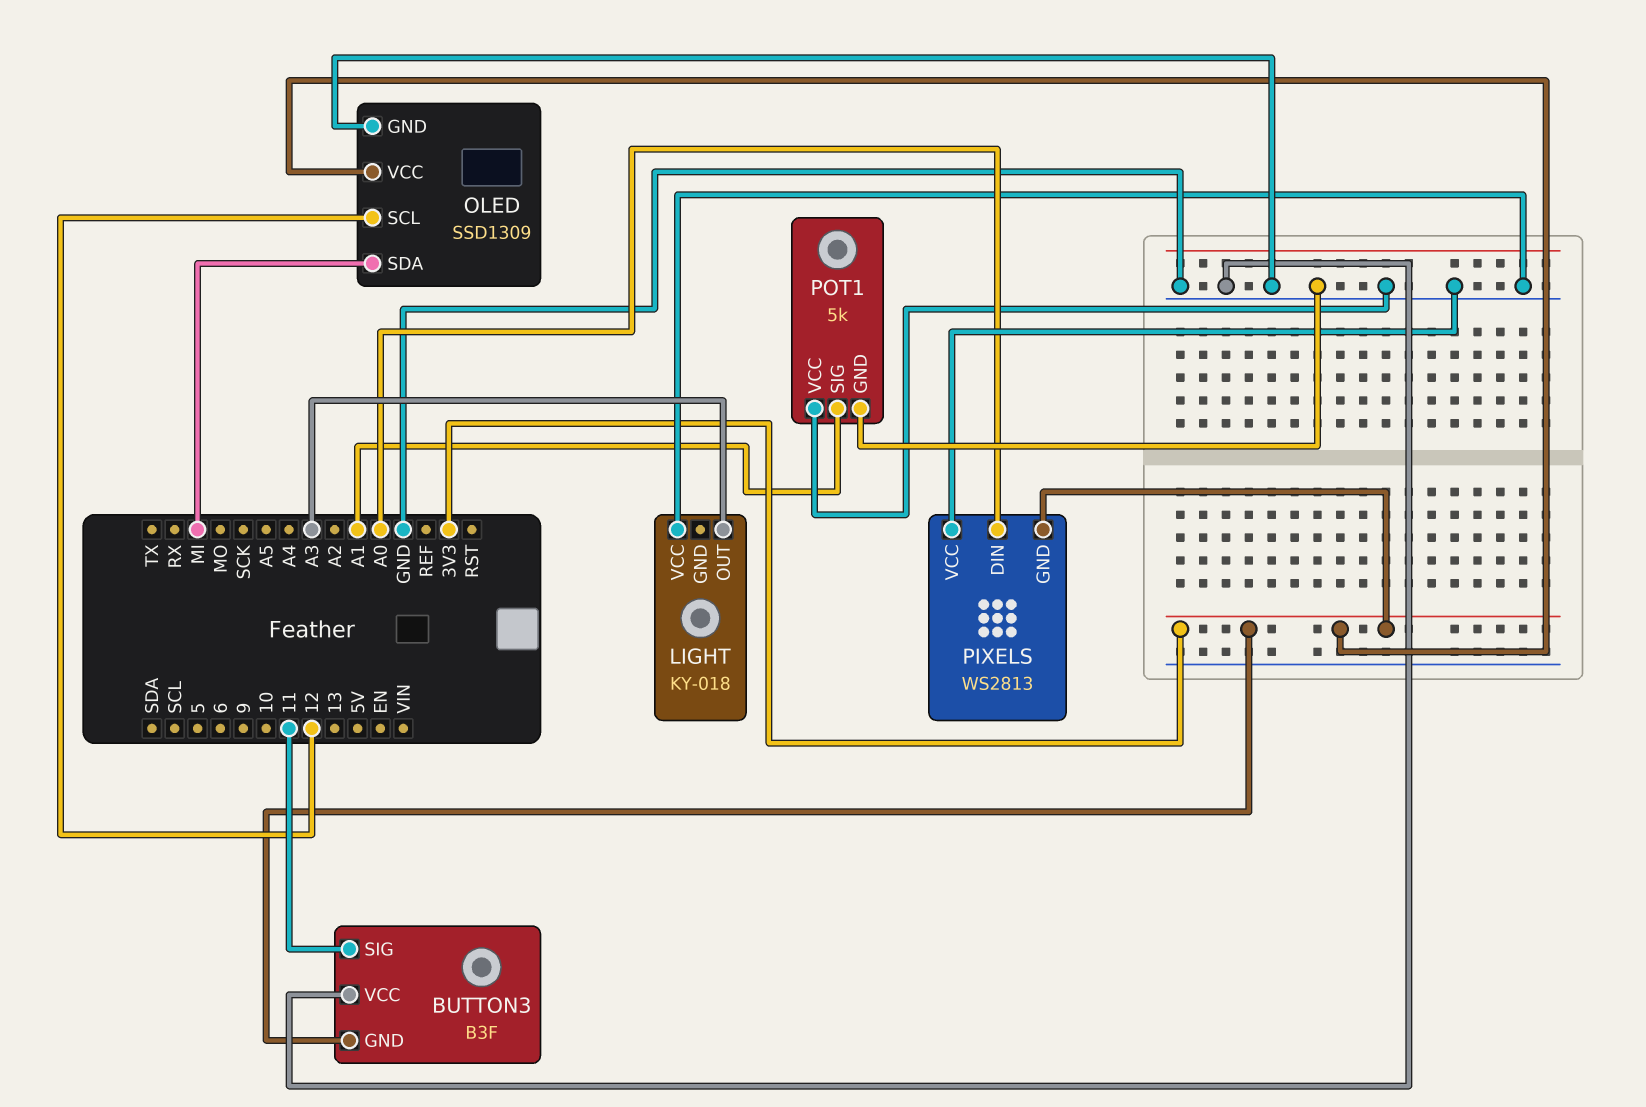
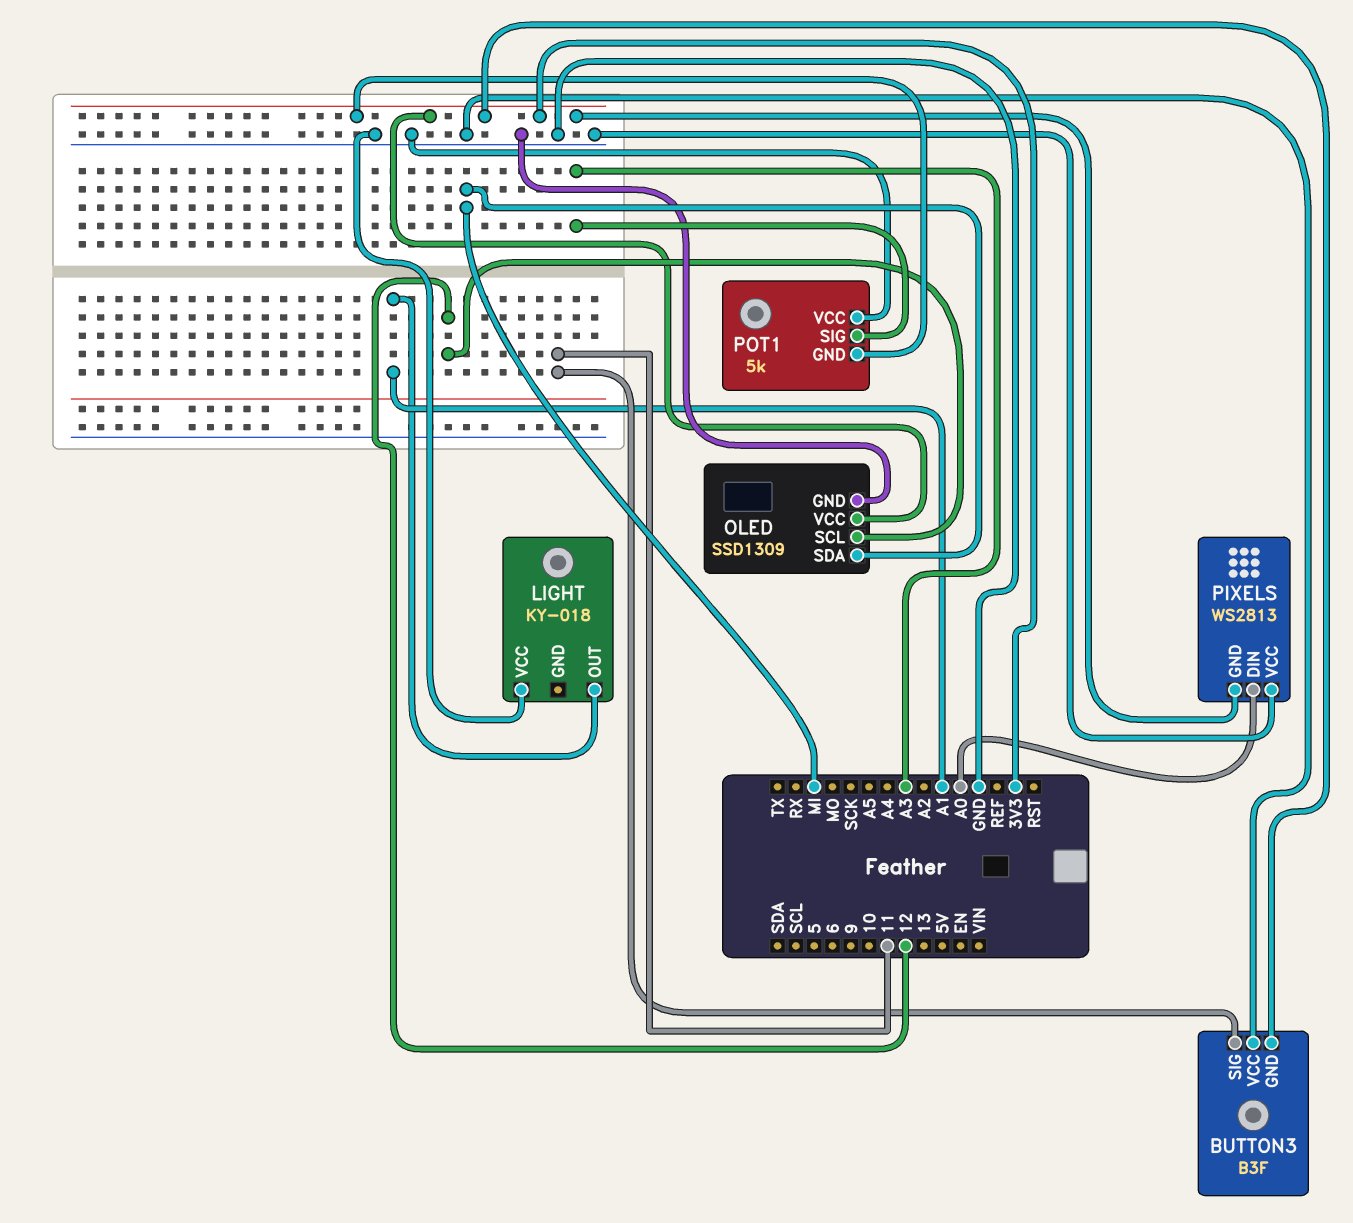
LIGHT pin OUT: A3 -> A1
POT1 pin GND: GND -> 3V3
POT1 pin SIG: A1 -> A3

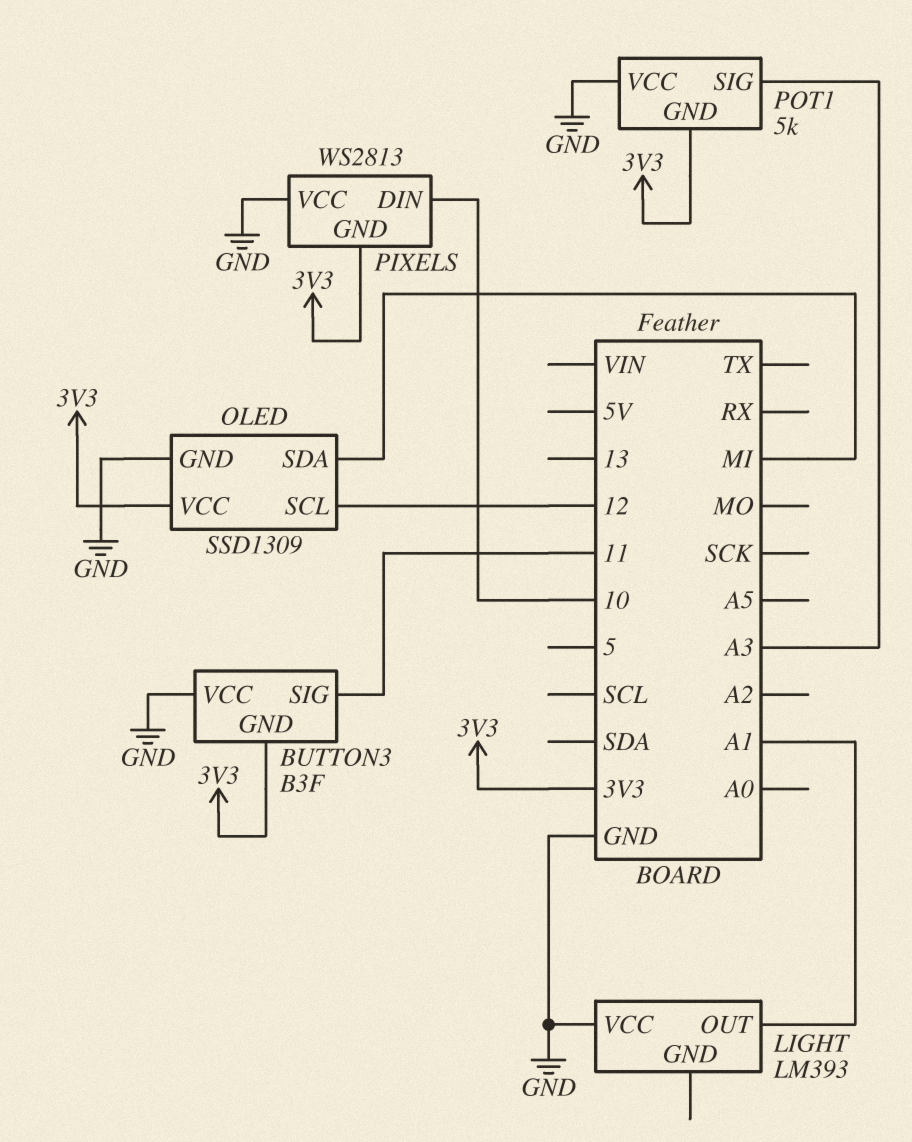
LIGHT: KY-018 -> LM393
PIXELS pin DIN: A0 -> 10

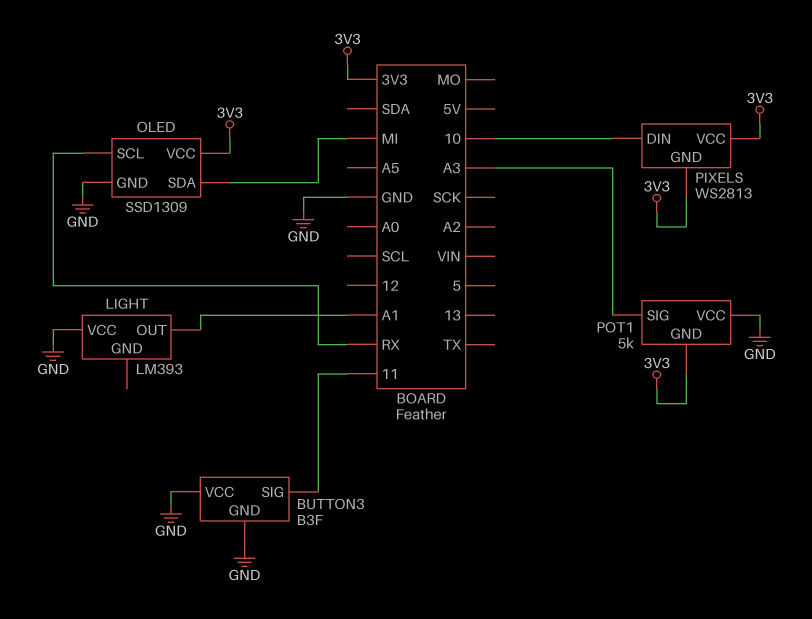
BUTTON3 pin GND: 3V3 -> GND
OLED pin SCL: 12 -> RX
PIXELS pin VCC: GND -> 3V3

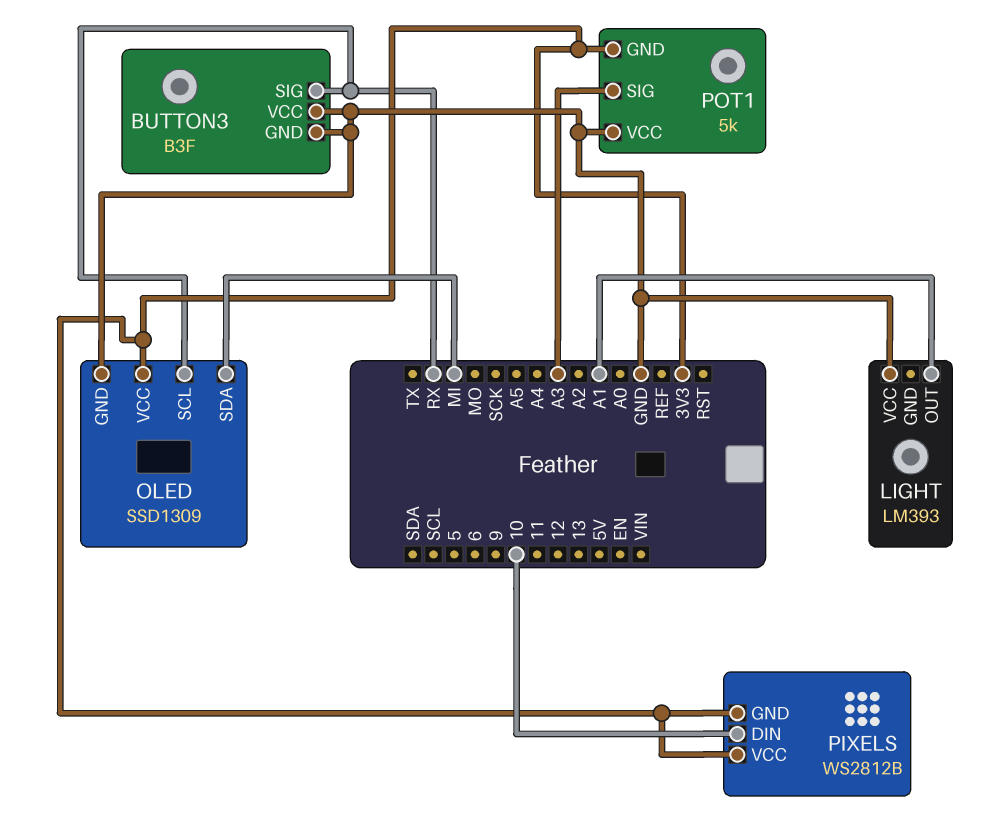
BUTTON3 pin SIG: 11 -> RX
PIXELS: WS2813 -> WS2812B

